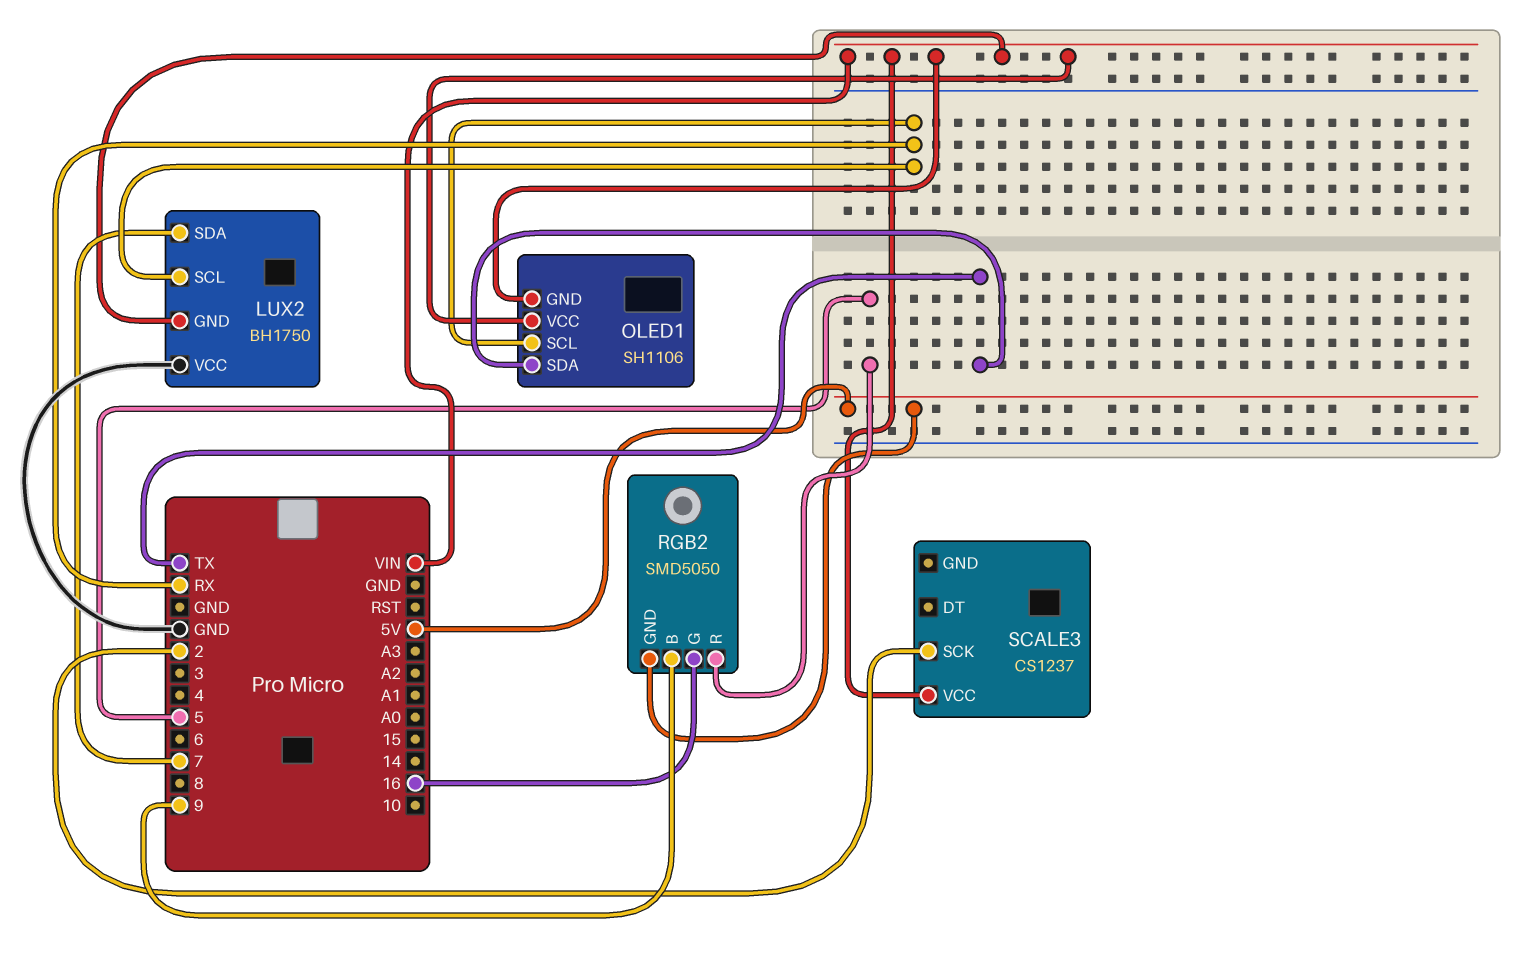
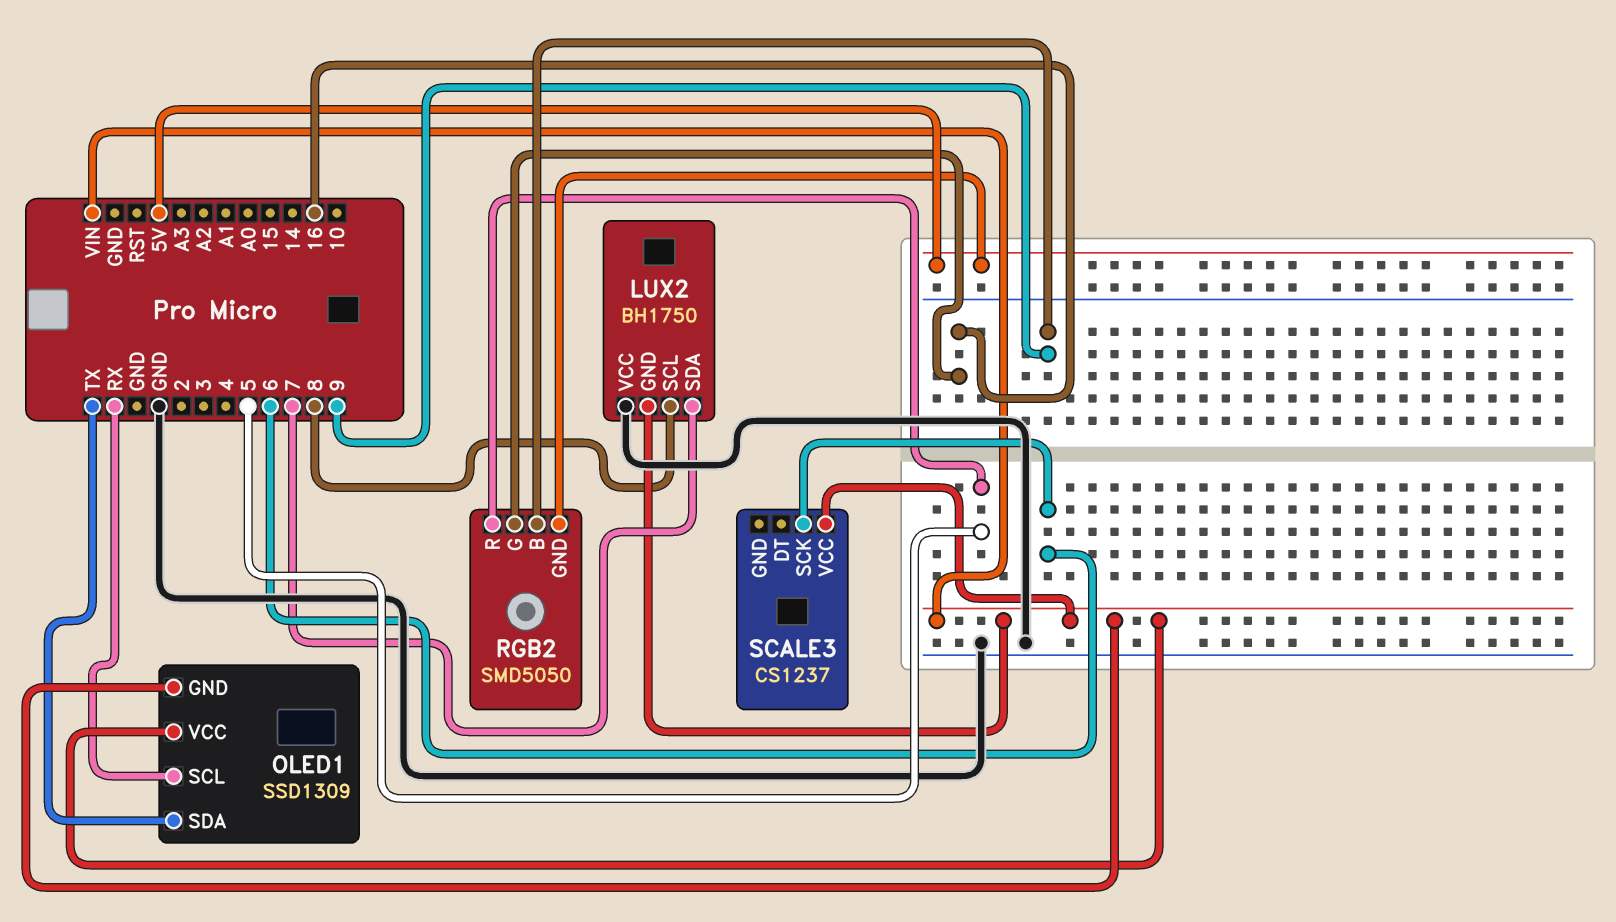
LUX2 pin SCL: RX -> 8
OLED1: SH1106 -> SSD1309
SCALE3 pin SCK: 2 -> 6

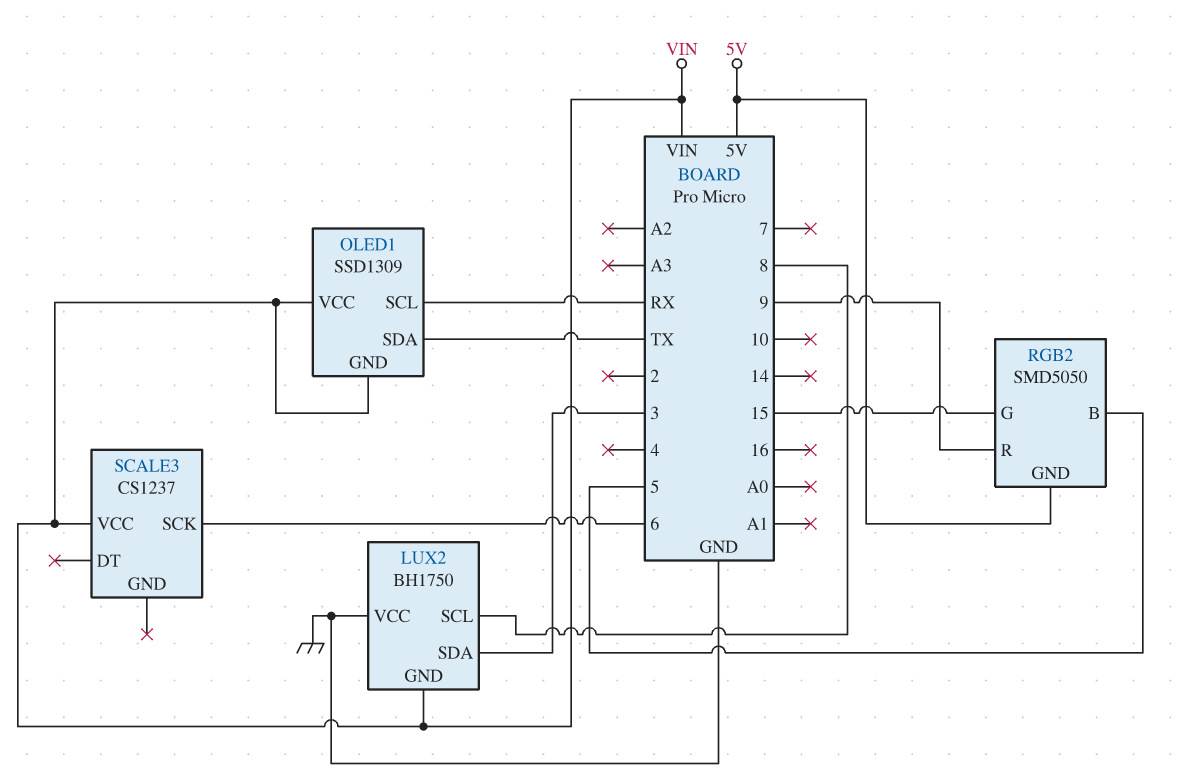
LUX2 pin SDA: 7 -> 3
RGB2 pin B: 9 -> 5
RGB2 pin G: 16 -> 15
RGB2 pin R: 5 -> 9

